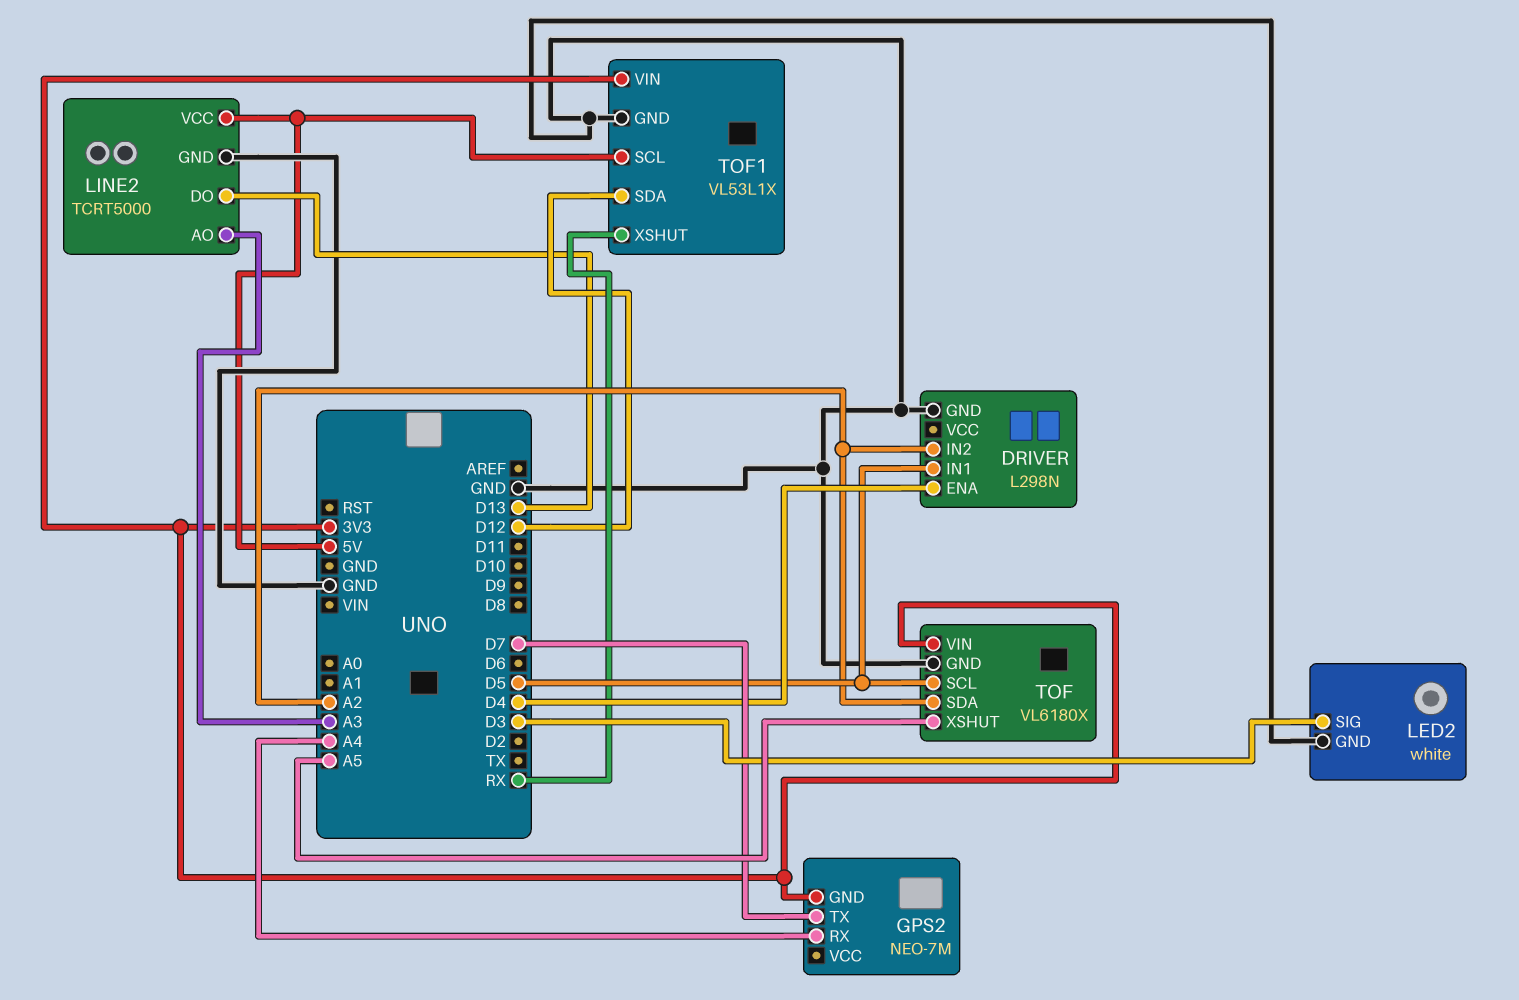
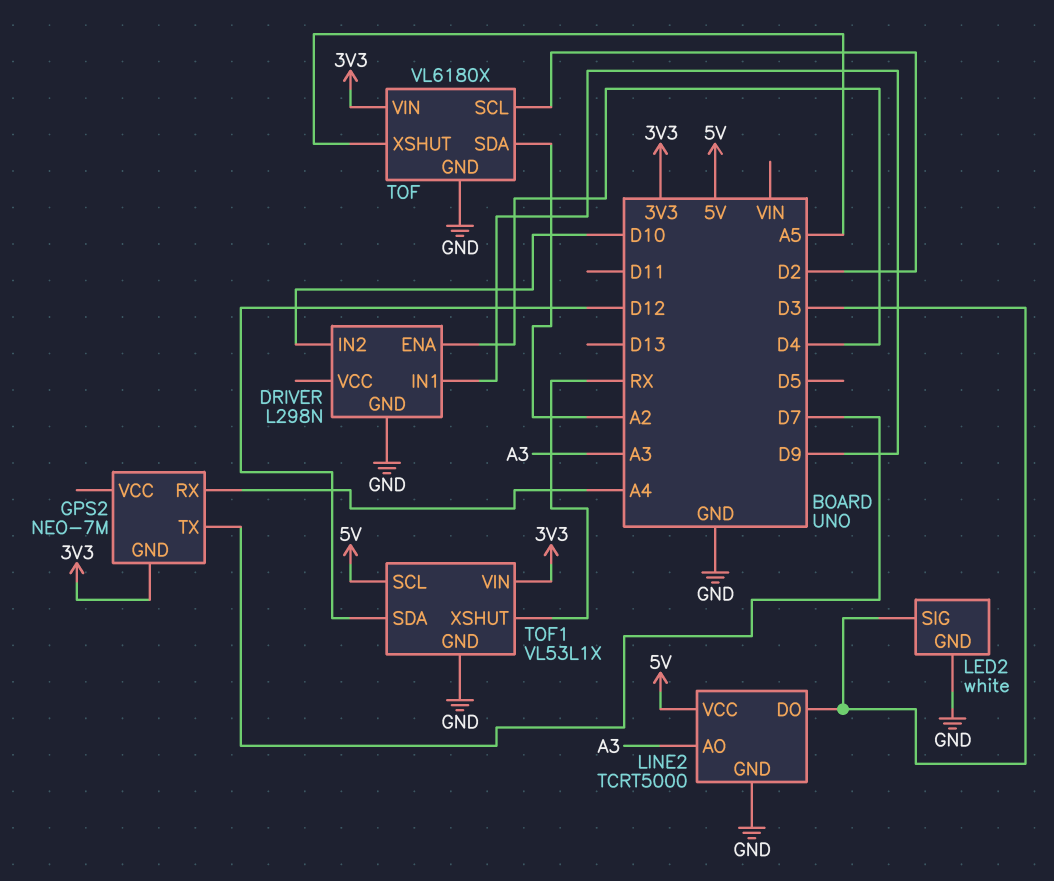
DRIVER pin IN1: D5 -> D9
DRIVER pin IN2: A2 -> D10
LINE2 pin DO: D13 -> D3
TOF pin SCL: D5 -> D2

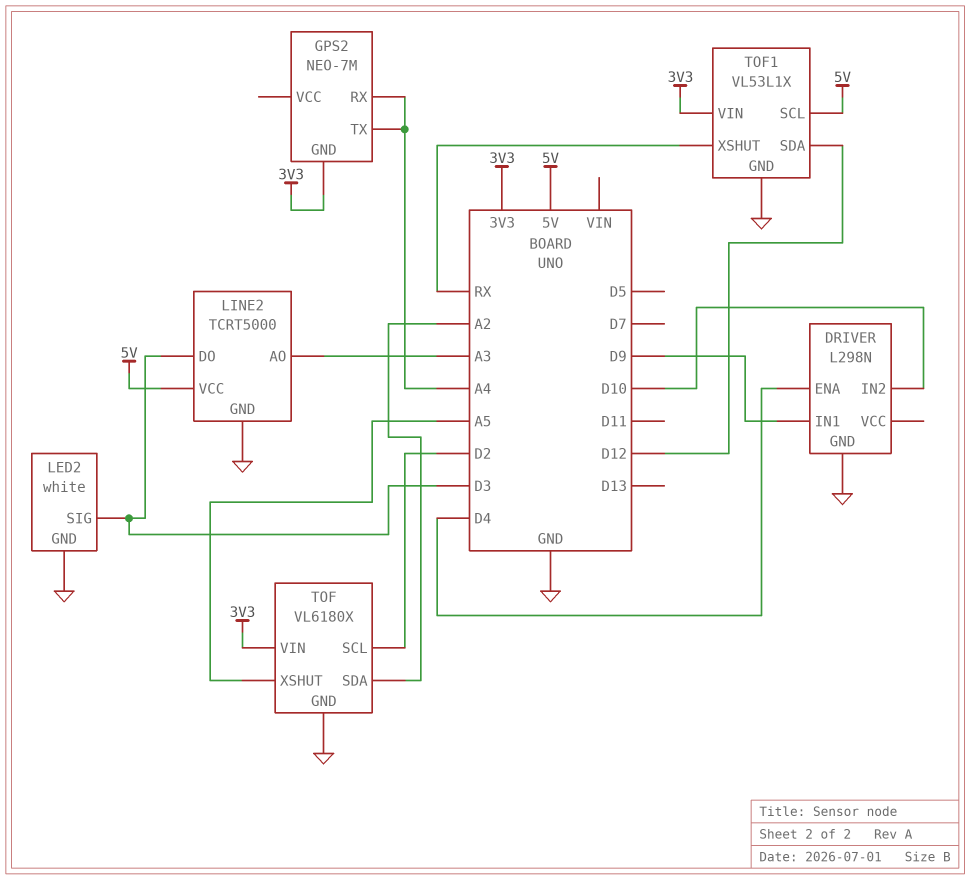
GPS2 pin TX: D7 -> A4

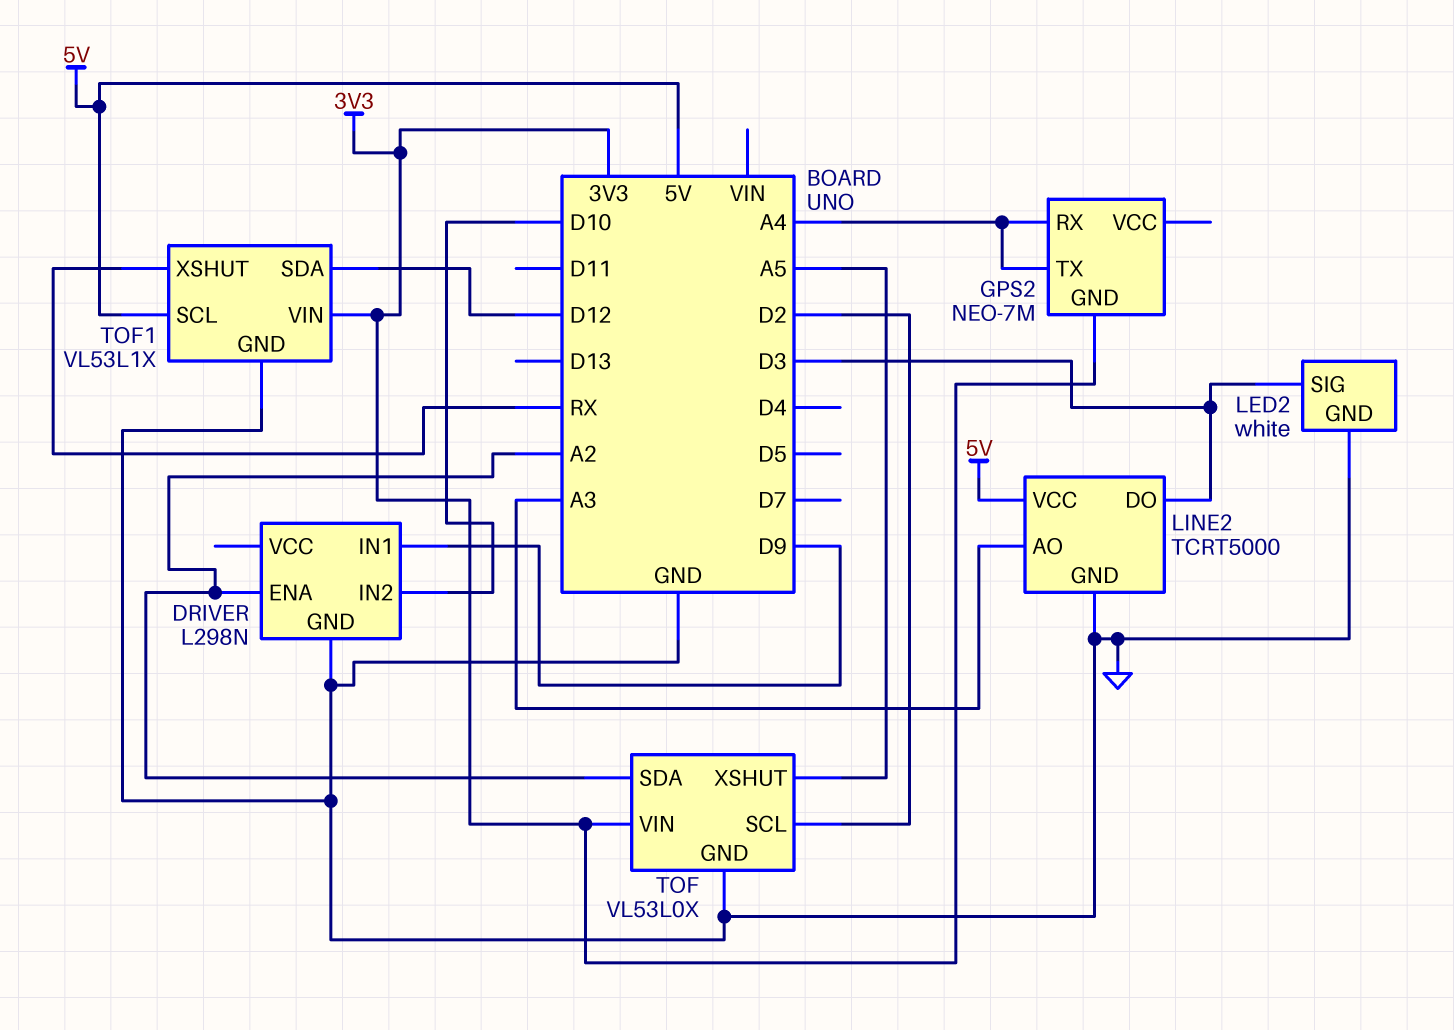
DRIVER pin ENA: D4 -> A2
TOF: VL6180X -> VL53L0X

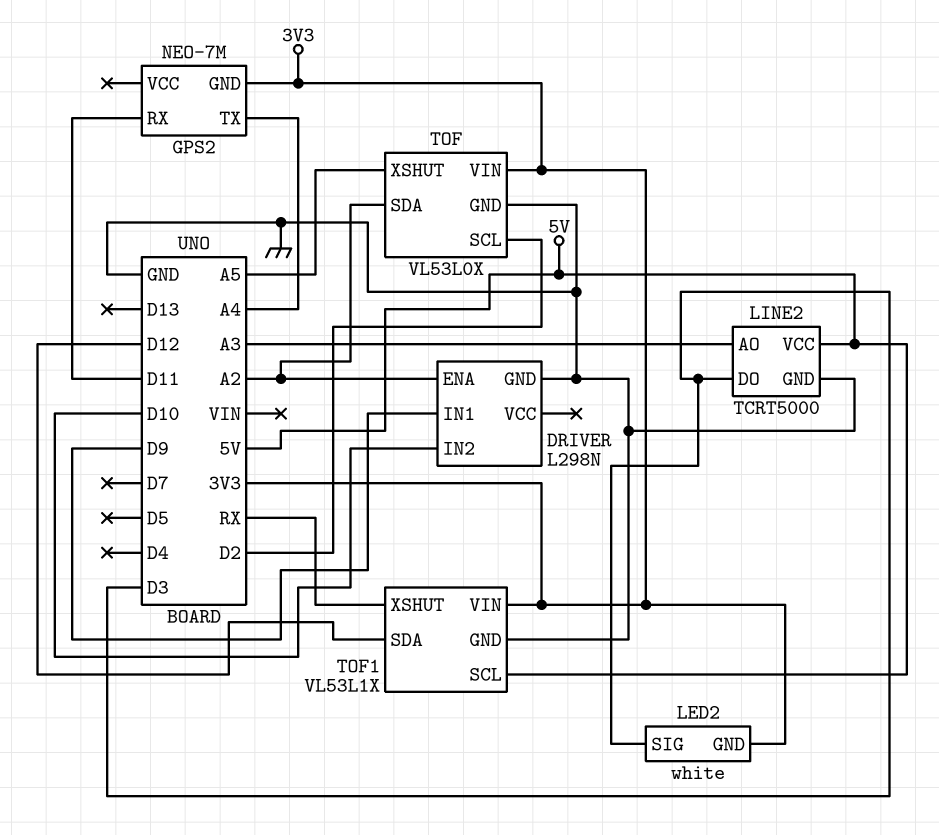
GPS2 pin RX: A4 -> D11
LED2 pin GND: GND -> 3V3

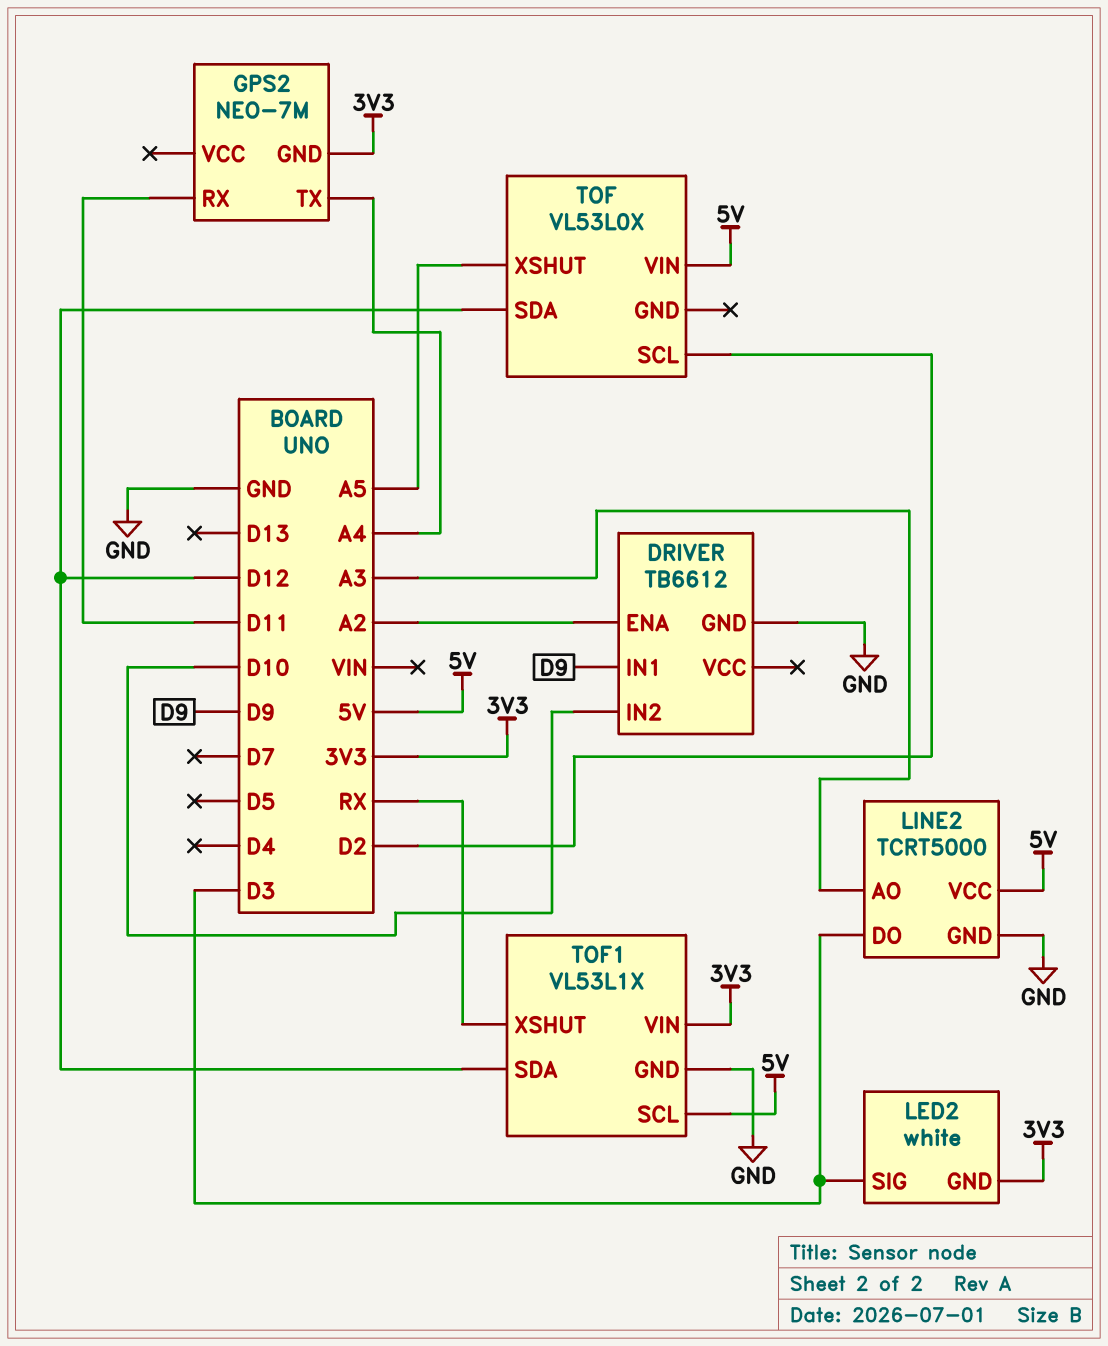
DRIVER: L298N -> TB6612
TOF pin GND: GND -> none
TOF pin SDA: A2 -> D12
TOF pin VIN: 3V3 -> 5V

